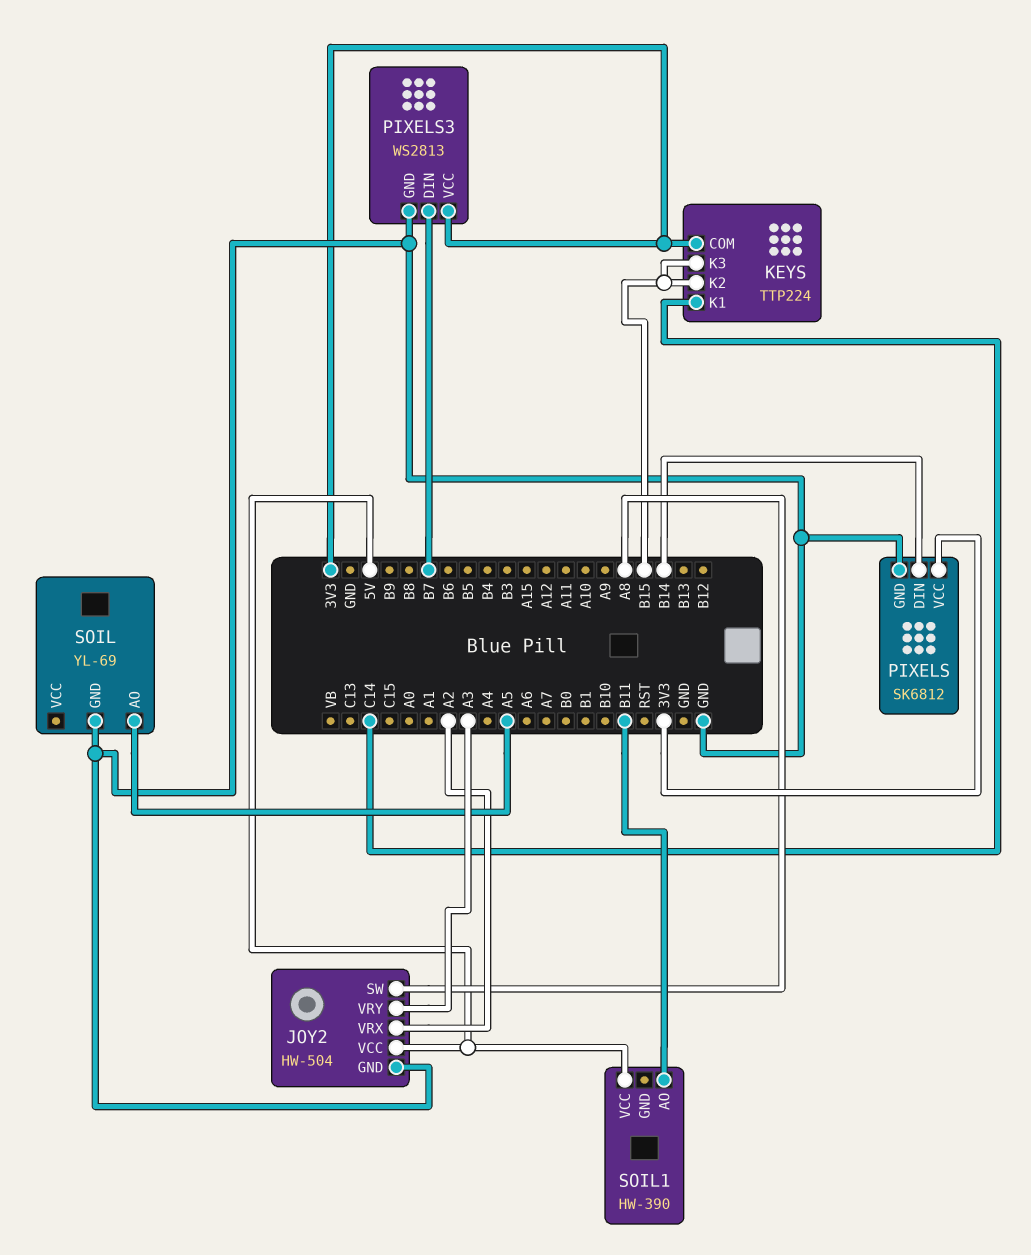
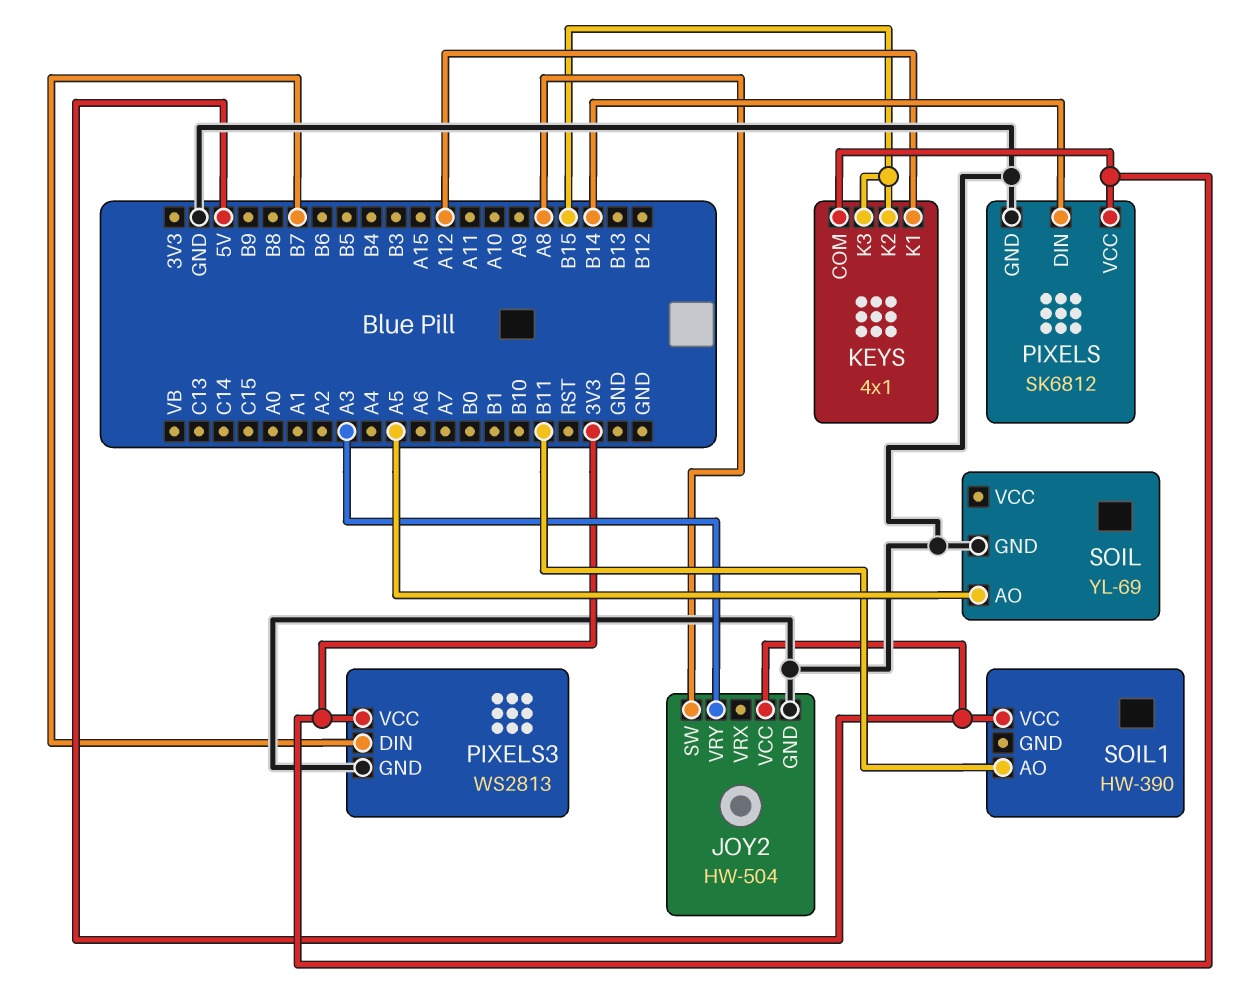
JOY2 pin VRX: A2 -> none
KEYS: TTP224 -> 4x1
KEYS pin K1: C14 -> A12

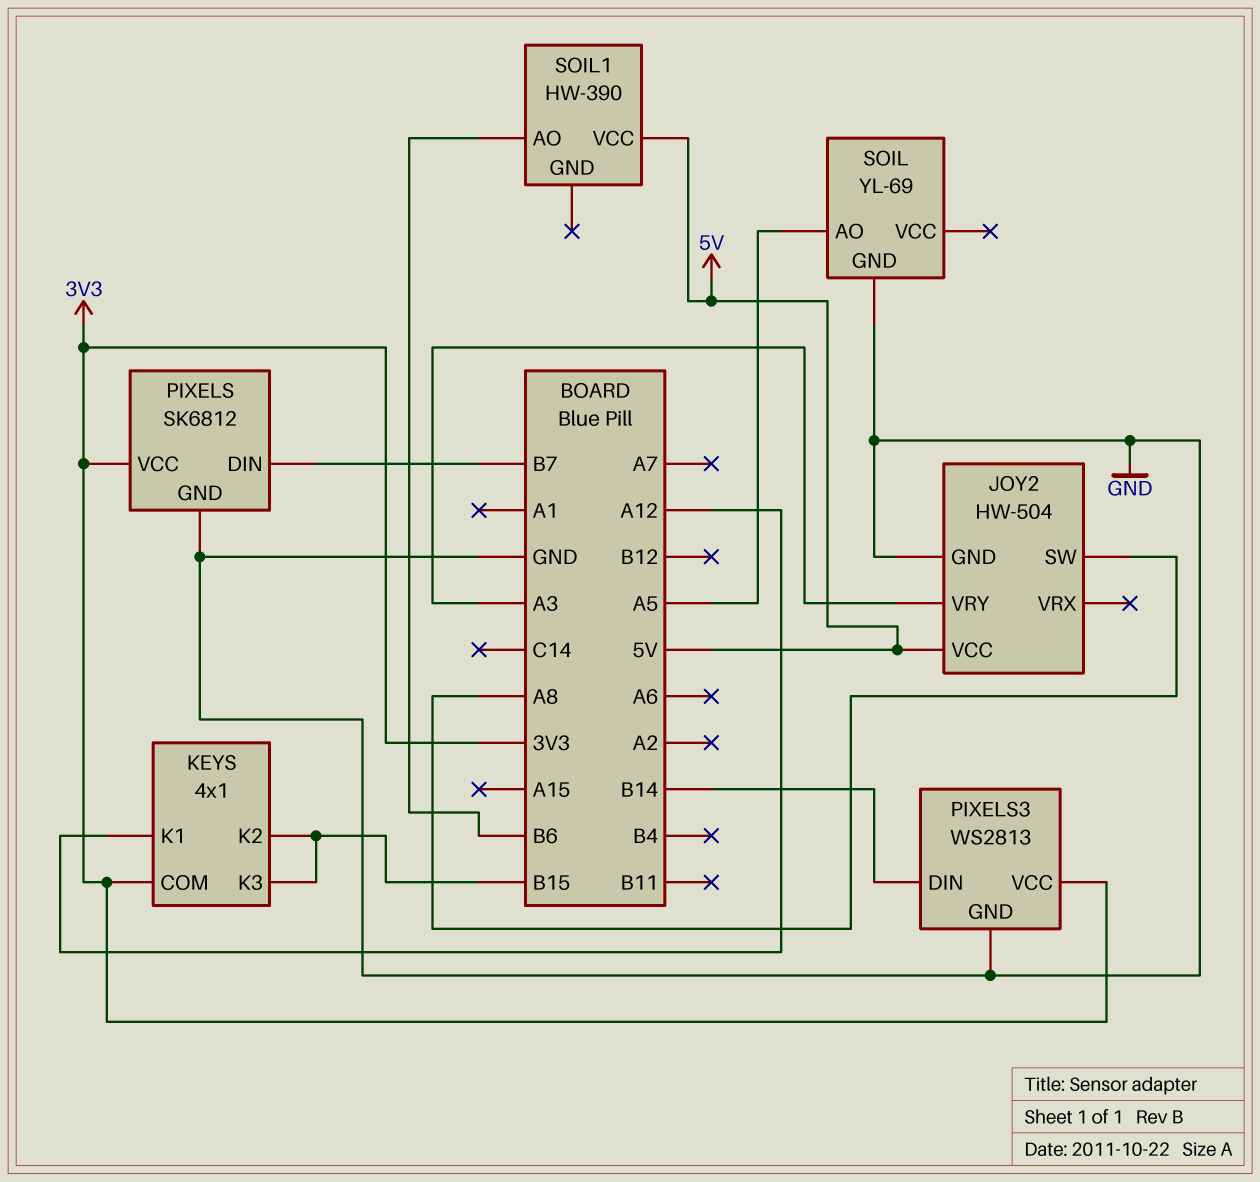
PIXELS pin DIN: B14 -> B7
PIXELS3 pin DIN: B7 -> B14
SOIL1 pin AO: B11 -> B6

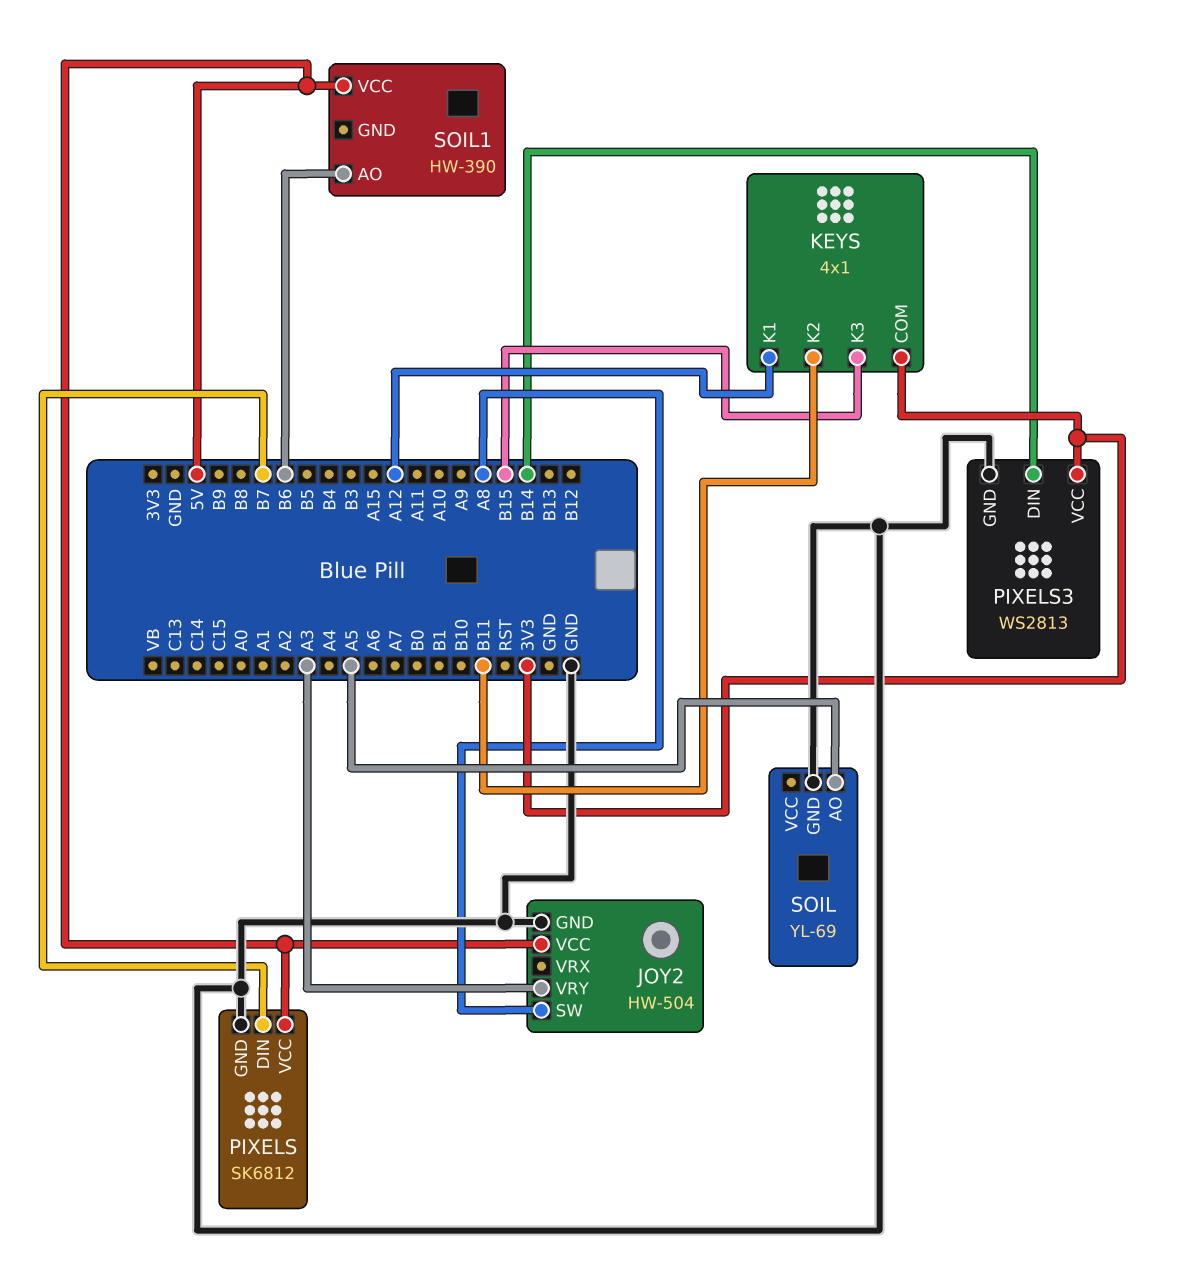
KEYS pin K2: B15 -> B11
PIXELS pin VCC: 3V3 -> 5V

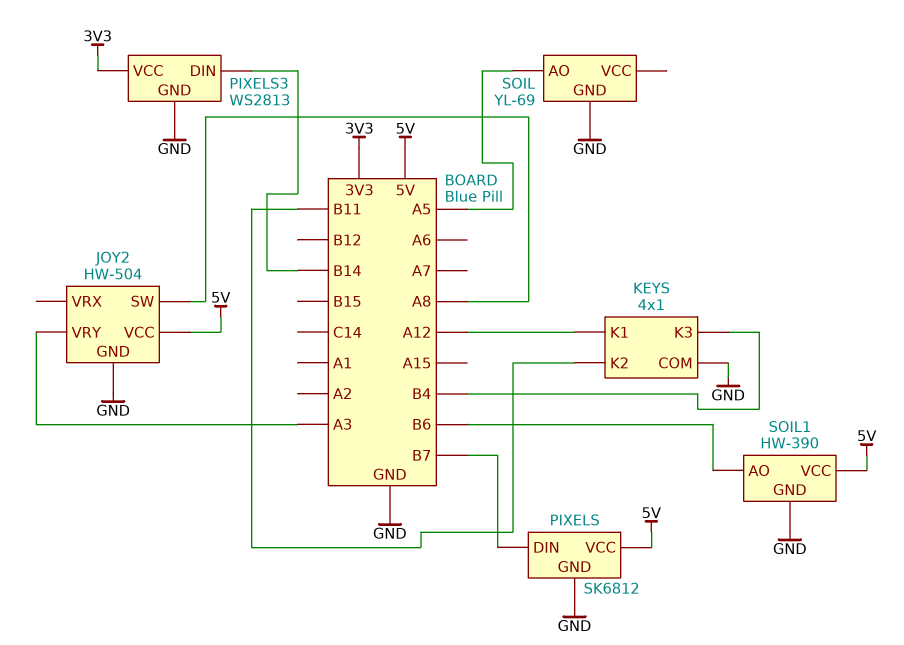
KEYS pin COM: 3V3 -> GND
KEYS pin K3: B15 -> B4
SOIL1 pin GND: none -> GND

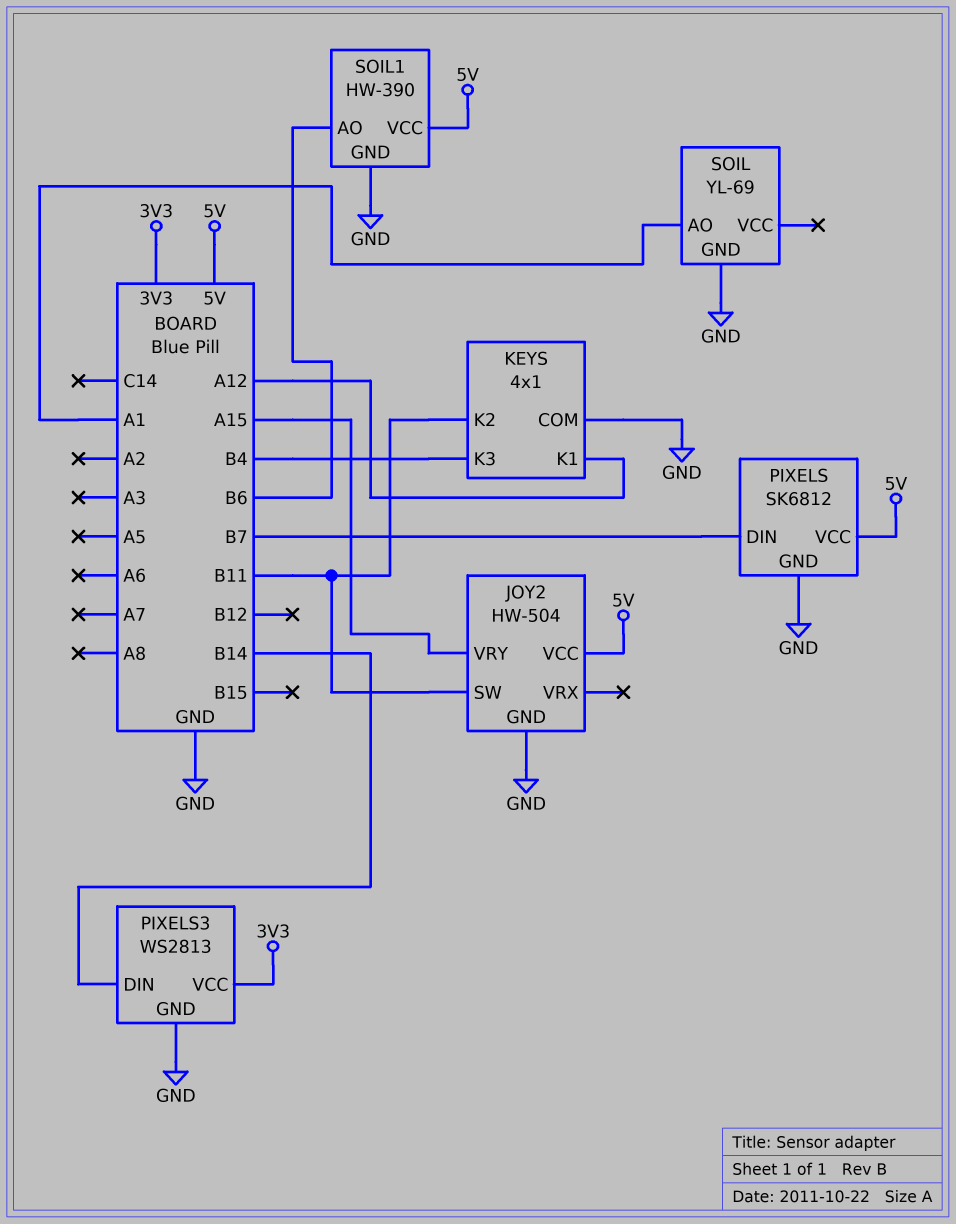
JOY2 pin SW: A8 -> B11
JOY2 pin VRY: A3 -> A15
SOIL pin AO: A5 -> A1

